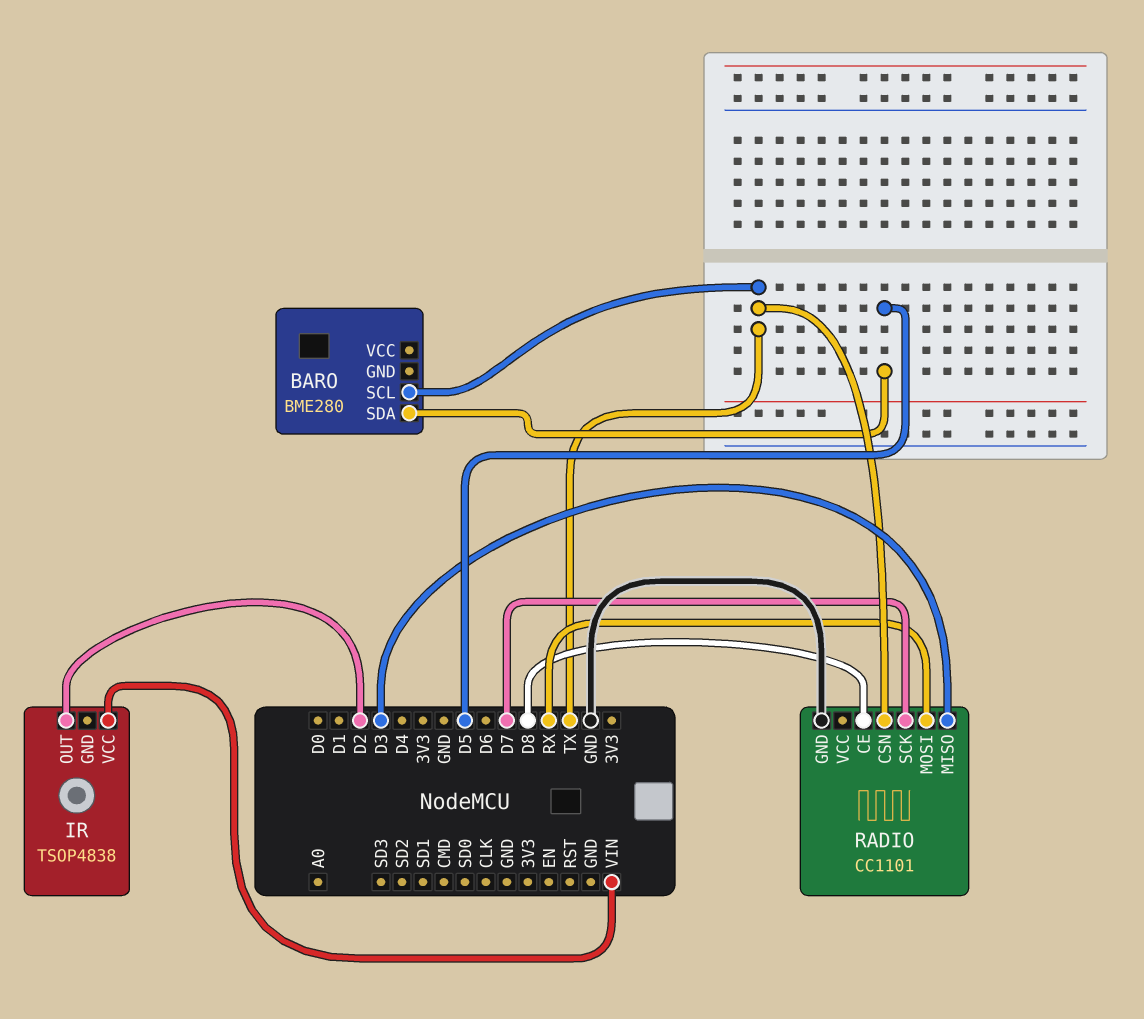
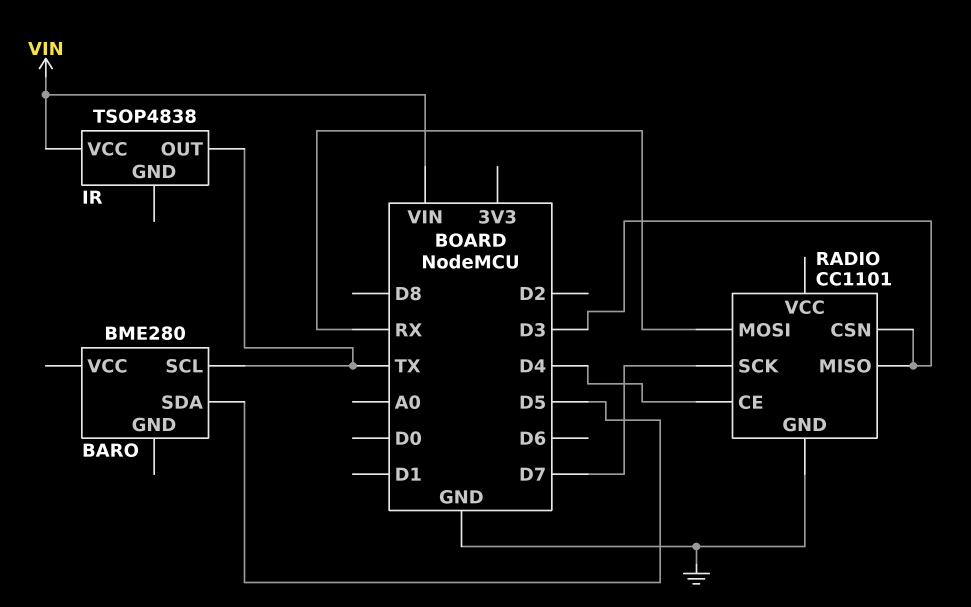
IR pin OUT: D2 -> TX
RADIO pin CE: D8 -> D4
RADIO pin CSN: TX -> D3

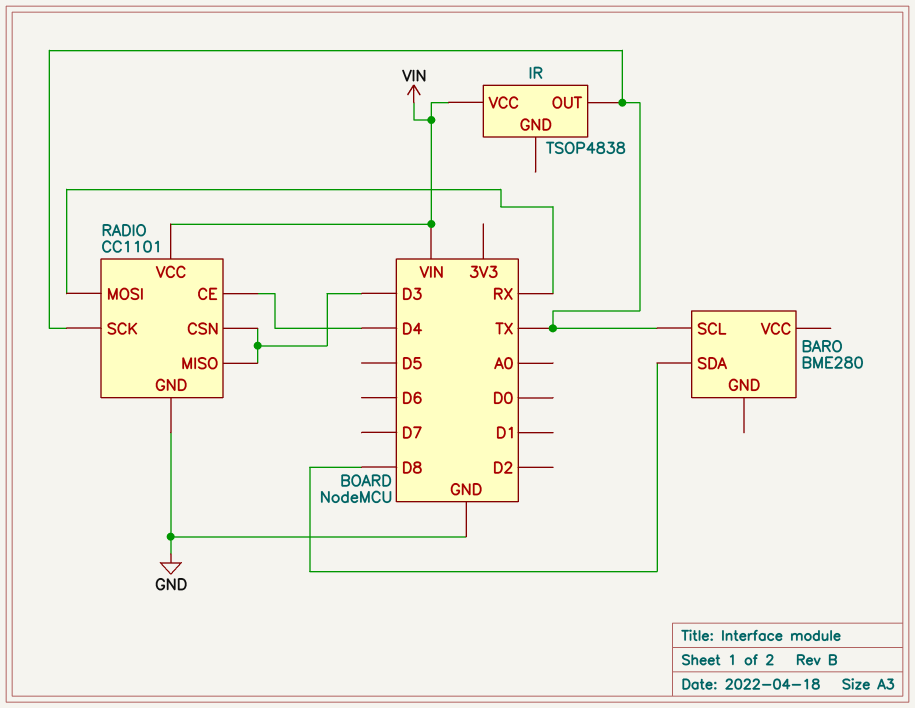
BARO pin SDA: D5 -> D8
RADIO pin SCK: D7 -> TX
RADIO pin VCC: none -> VIN

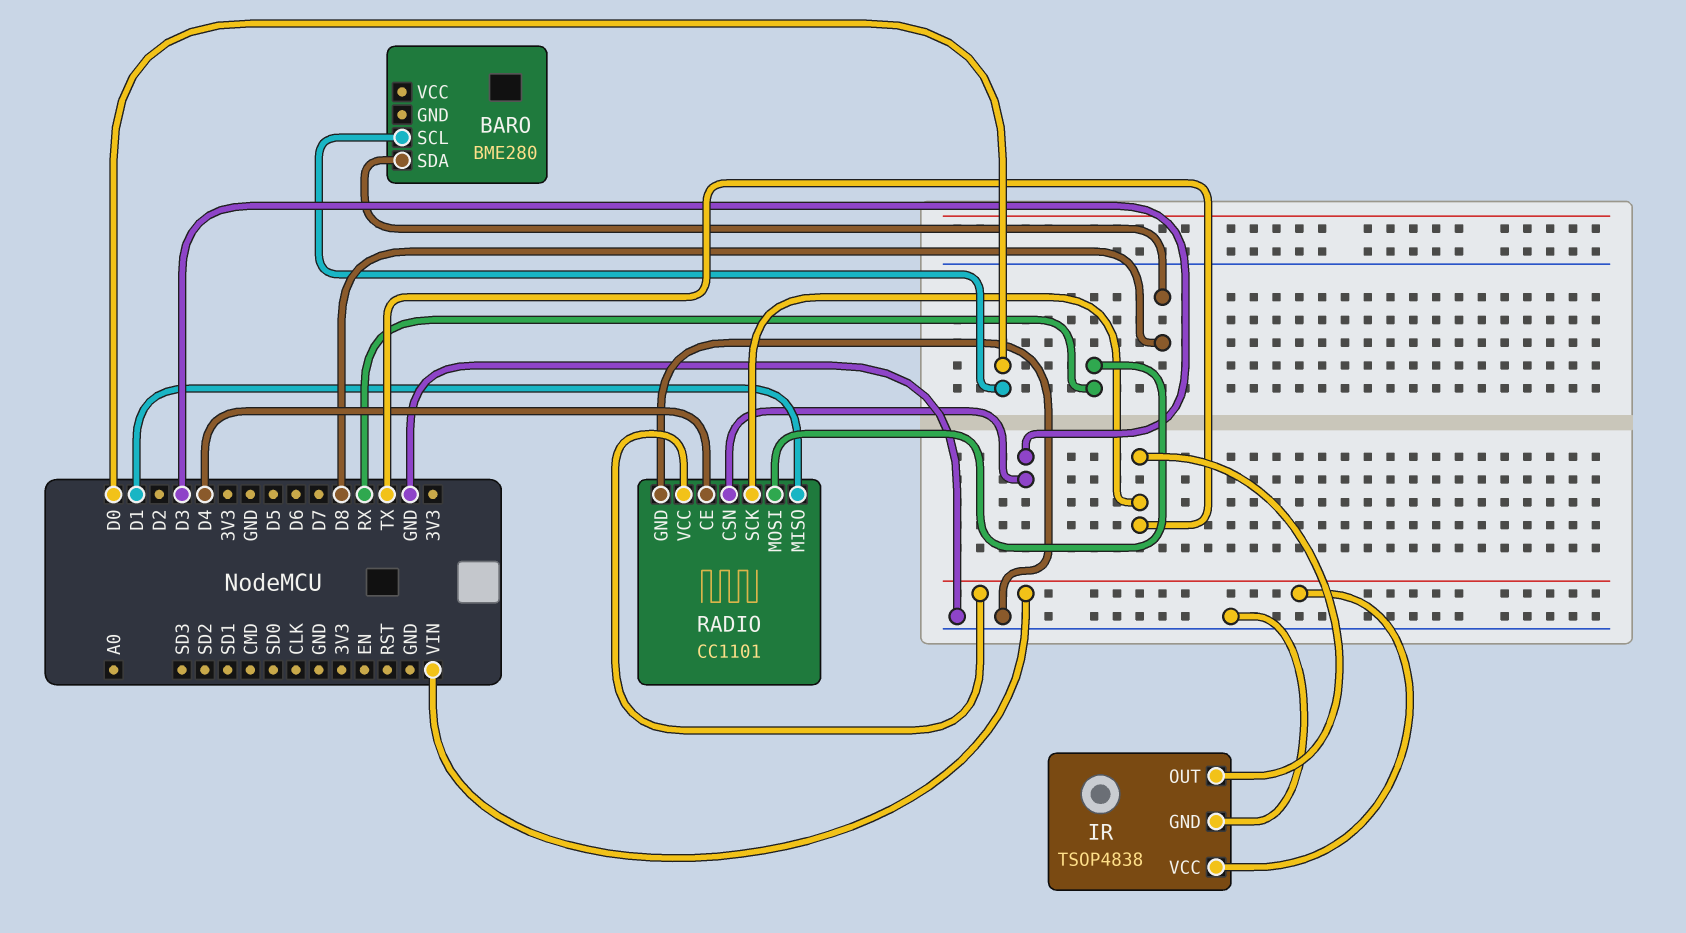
BARO pin SCL: TX -> D0
IR pin GND: none -> GND
RADIO pin MISO: D3 -> D1

